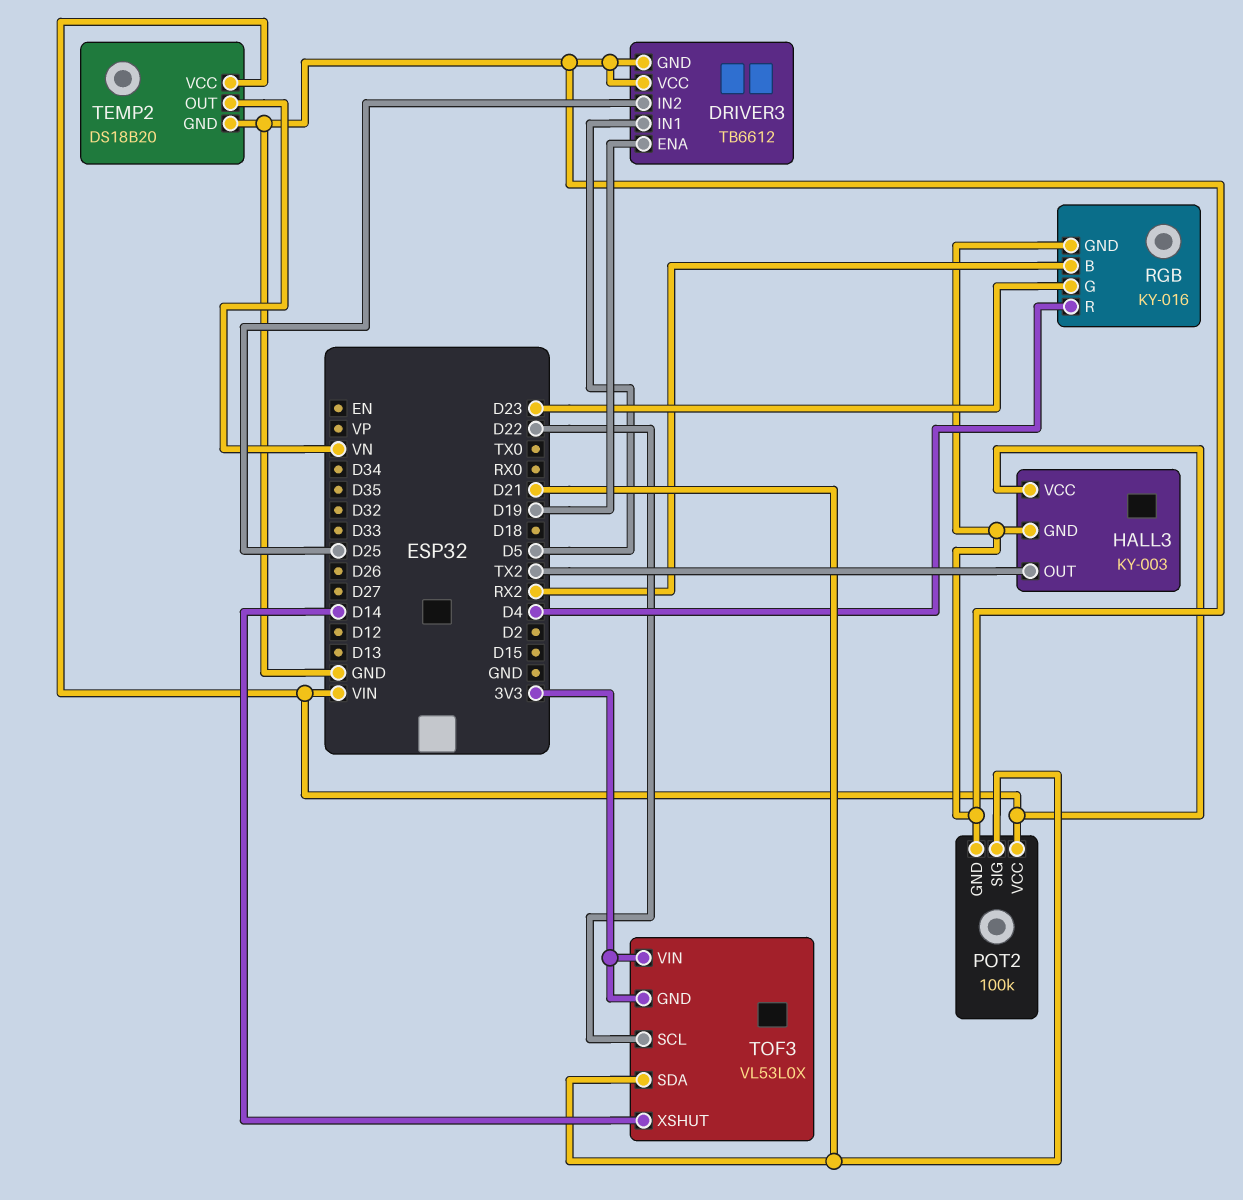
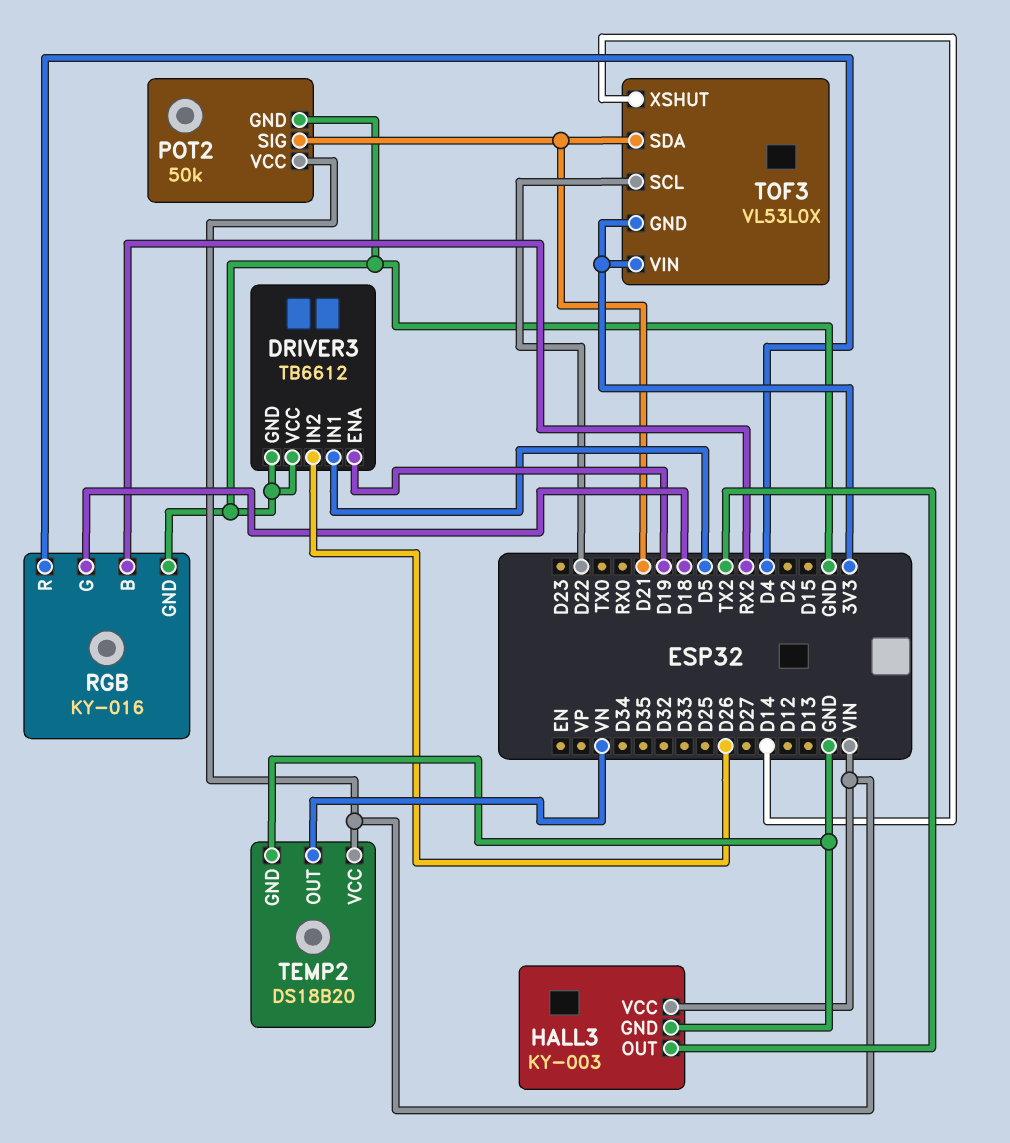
DRIVER3 pin IN2: D25 -> D26
POT2: 100k -> 50k
RGB pin G: D23 -> D18

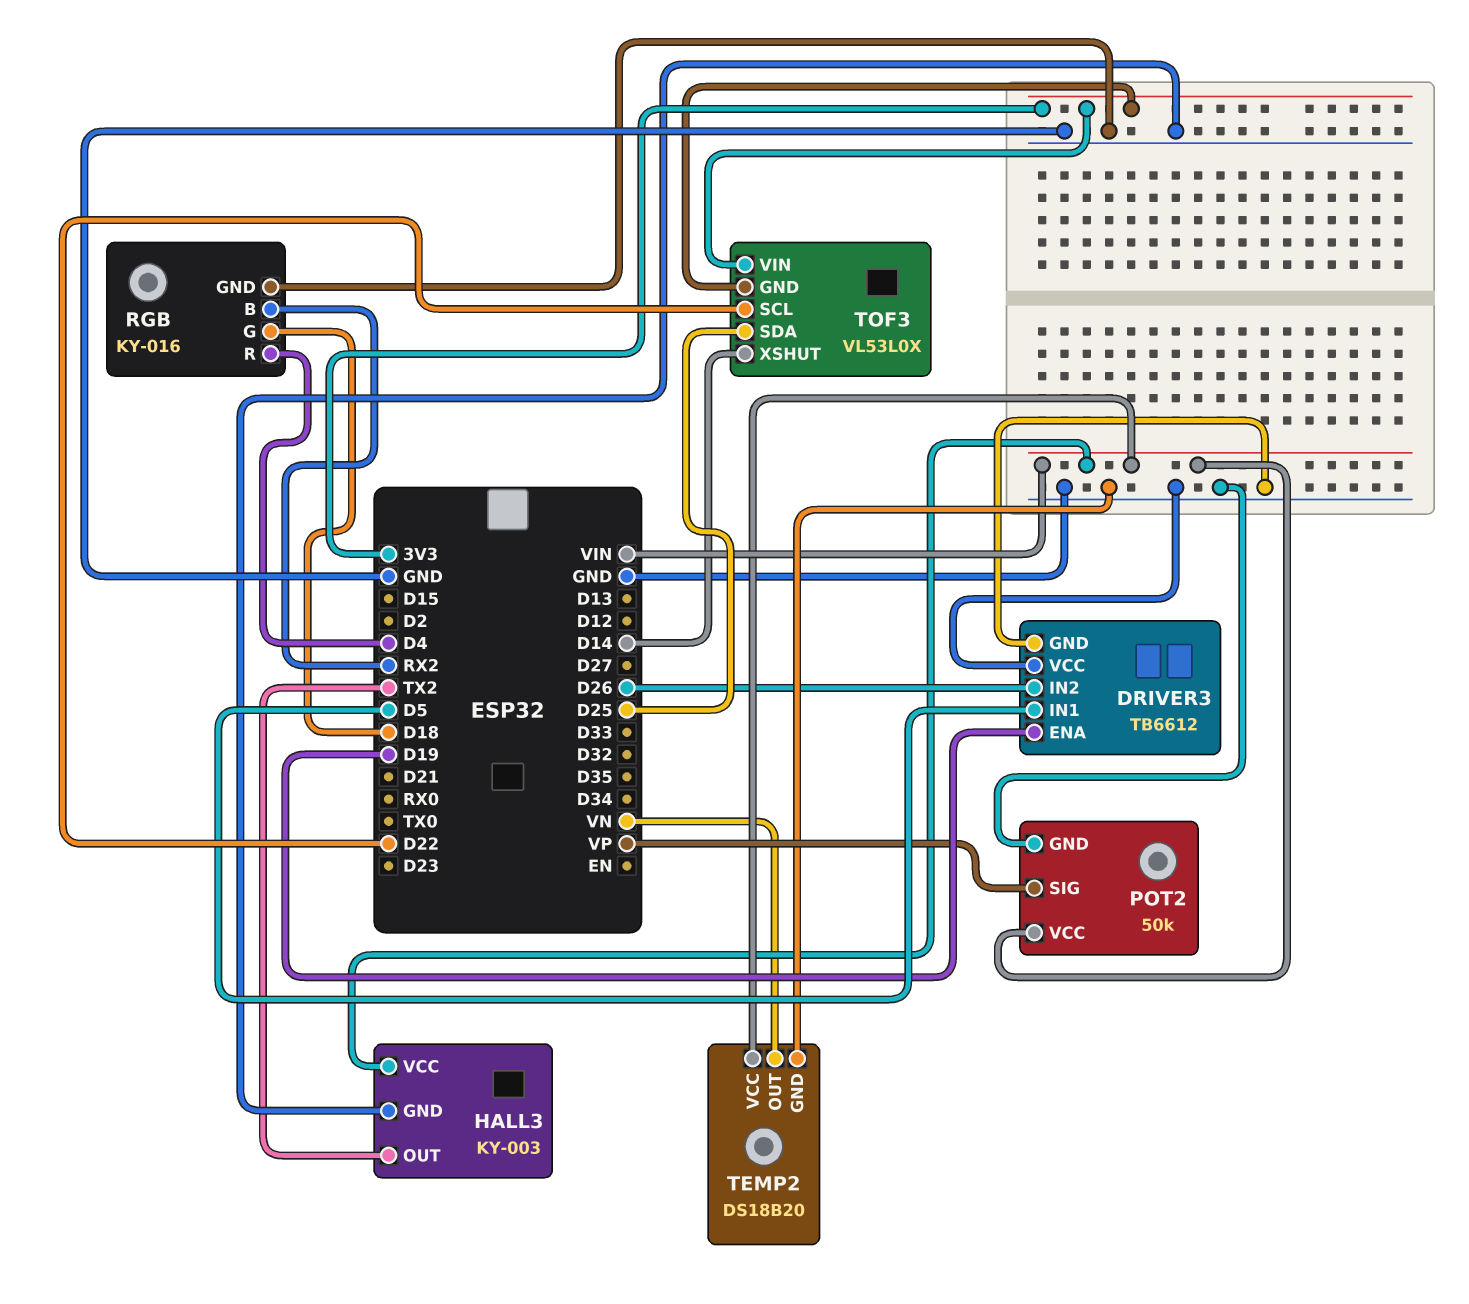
POT2 pin SIG: D21 -> VP
TOF3 pin SDA: D21 -> D25

